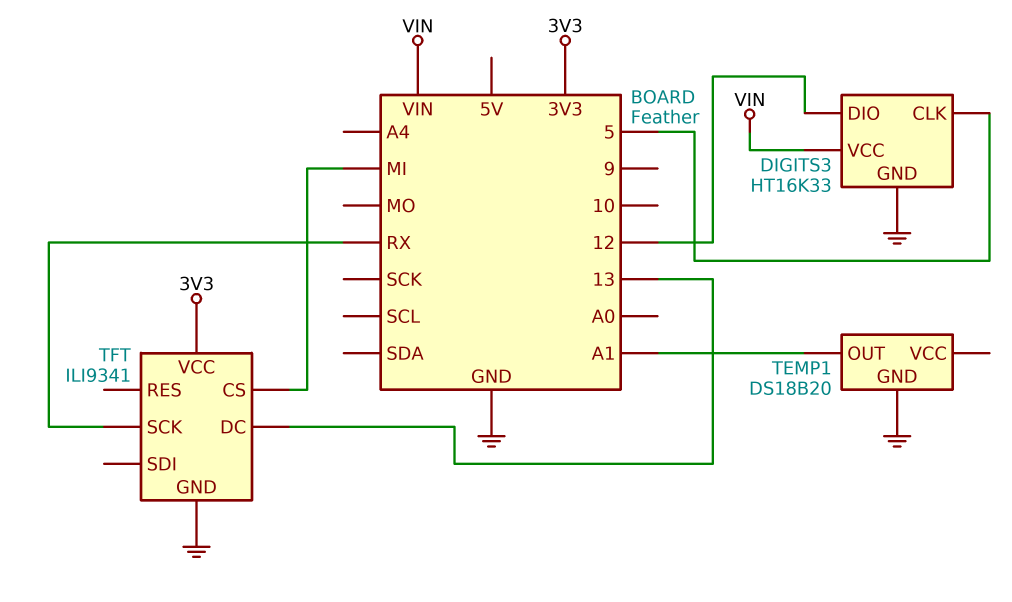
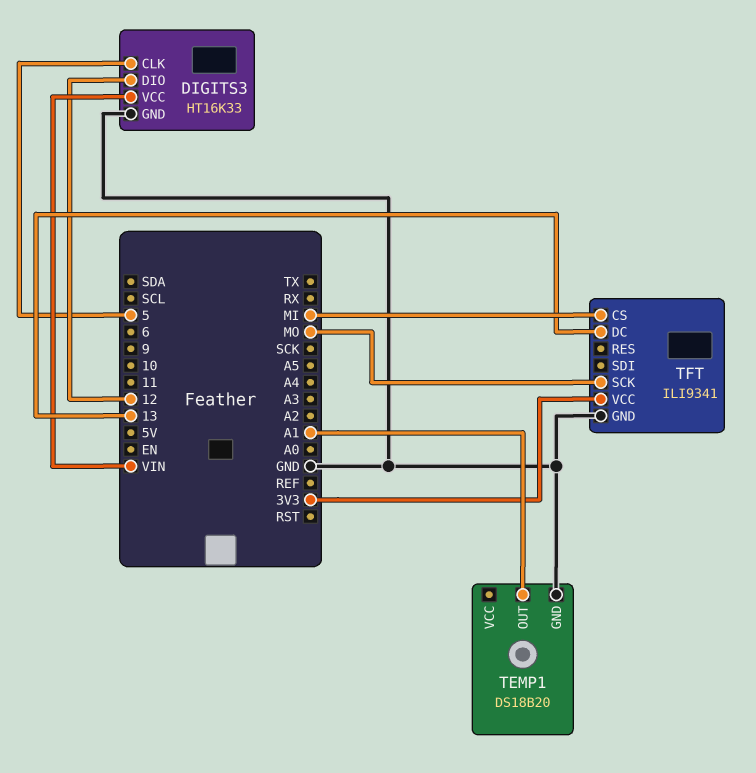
TFT pin SCK: RX -> MO

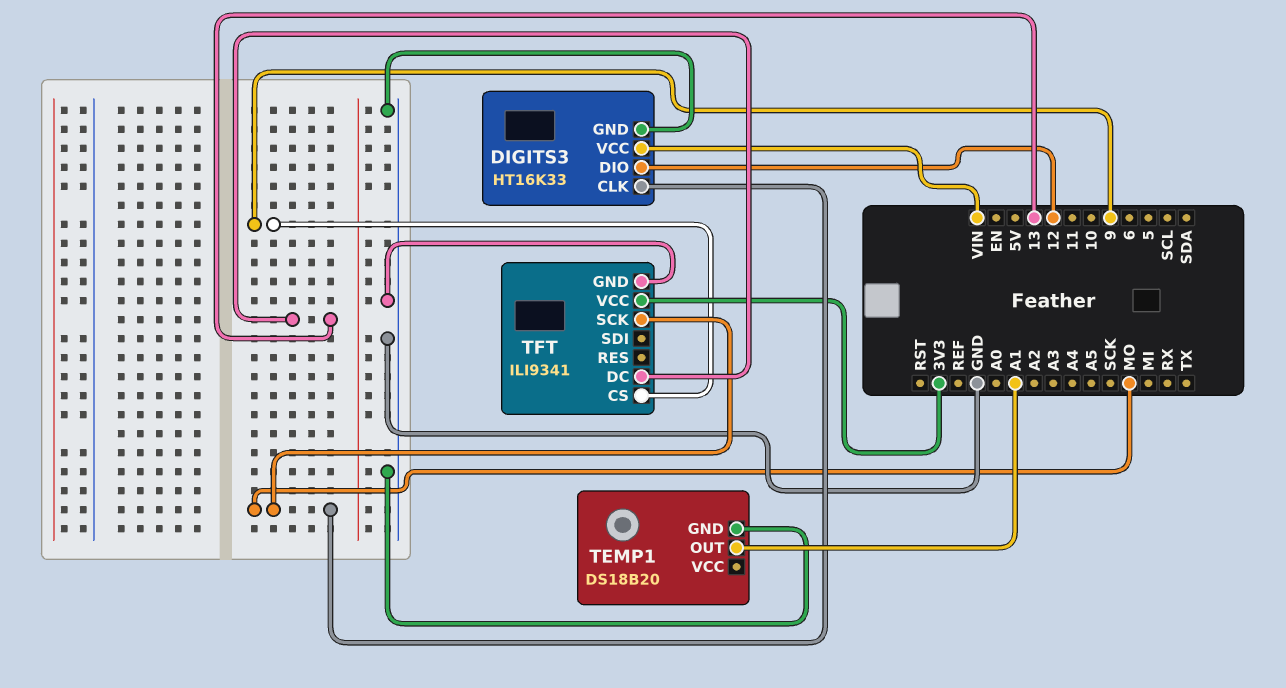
DIGITS3 pin CLK: 5 -> MO
TFT pin CS: MI -> 9

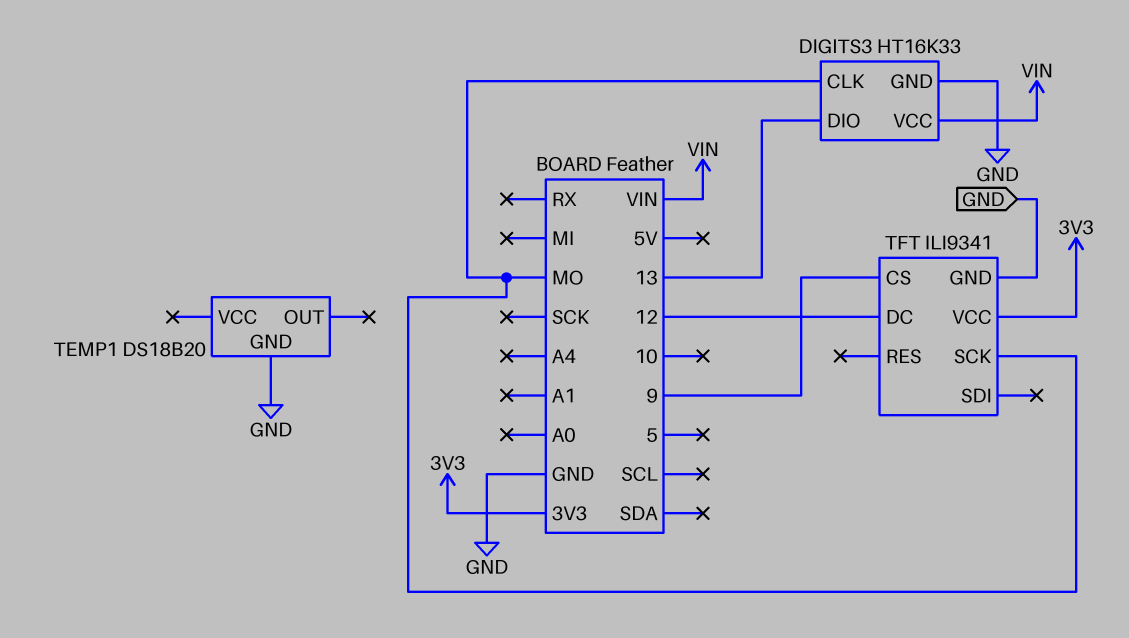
DIGITS3 pin DIO: 12 -> 13
TEMP1 pin OUT: A1 -> none
TFT pin DC: 13 -> 12

